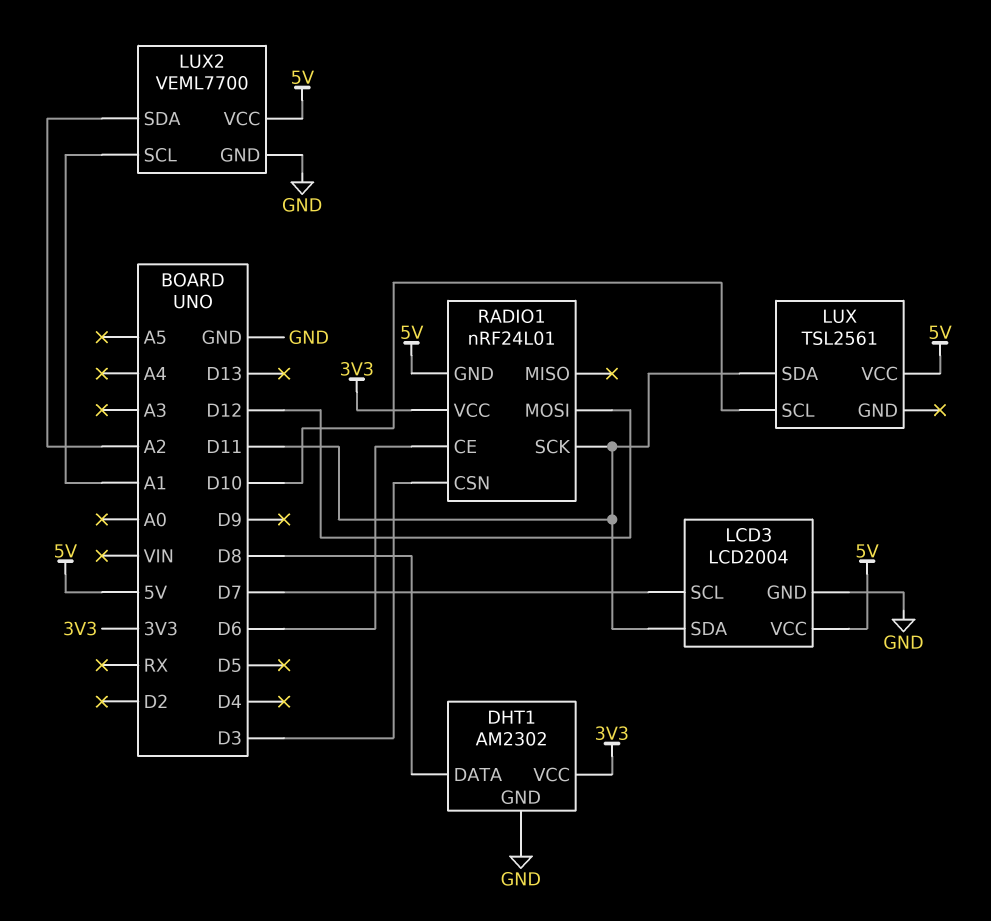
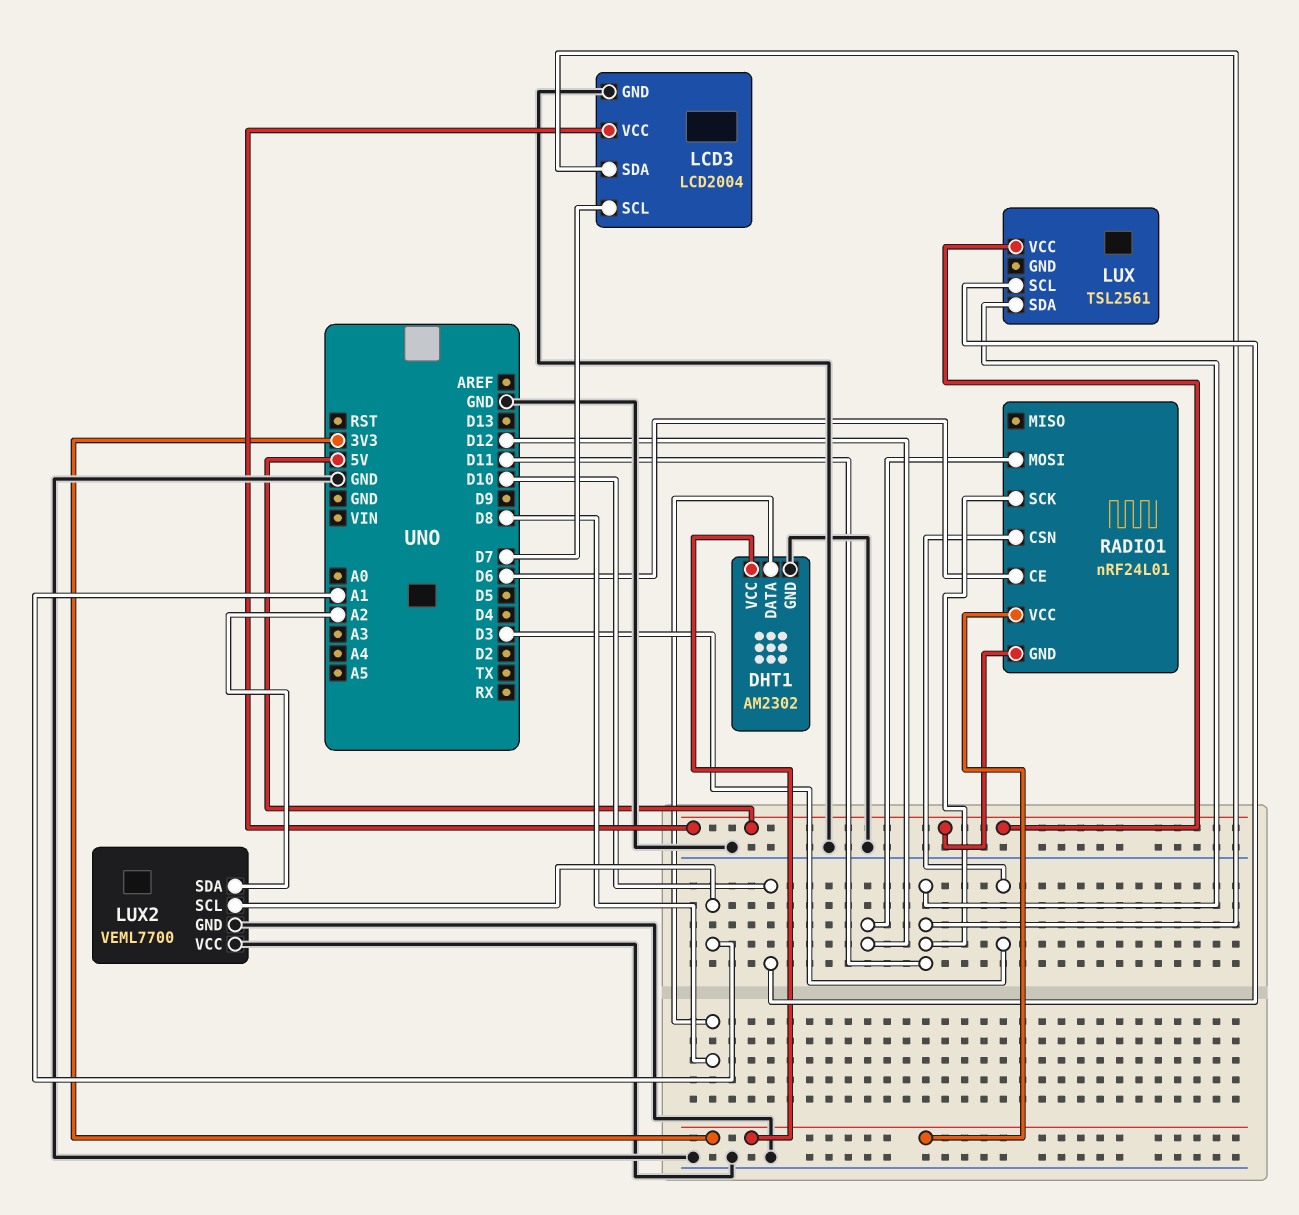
LUX2 pin VCC: 5V -> GND

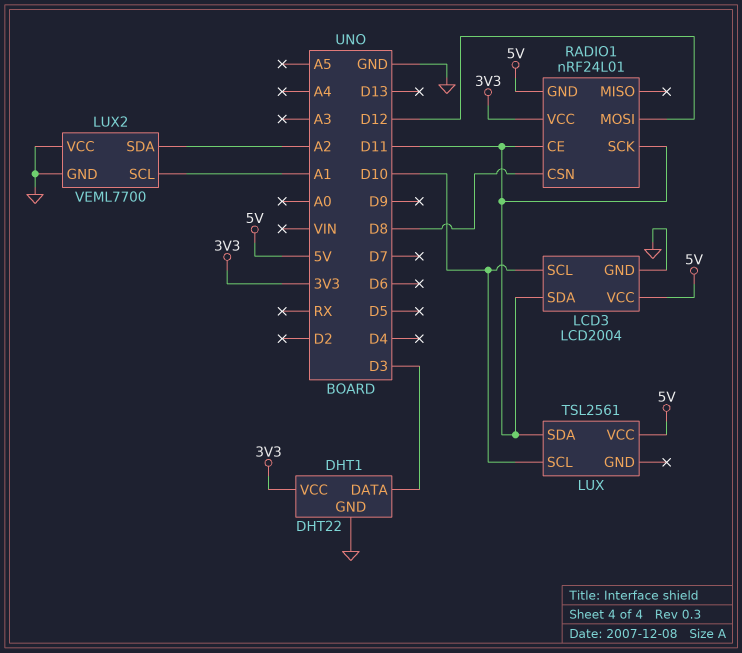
DHT1: AM2302 -> DHT22
DHT1 pin DATA: D8 -> D3
LCD3 pin SCL: D7 -> D10
RADIO1 pin CE: D6 -> D11
RADIO1 pin CSN: D3 -> D8

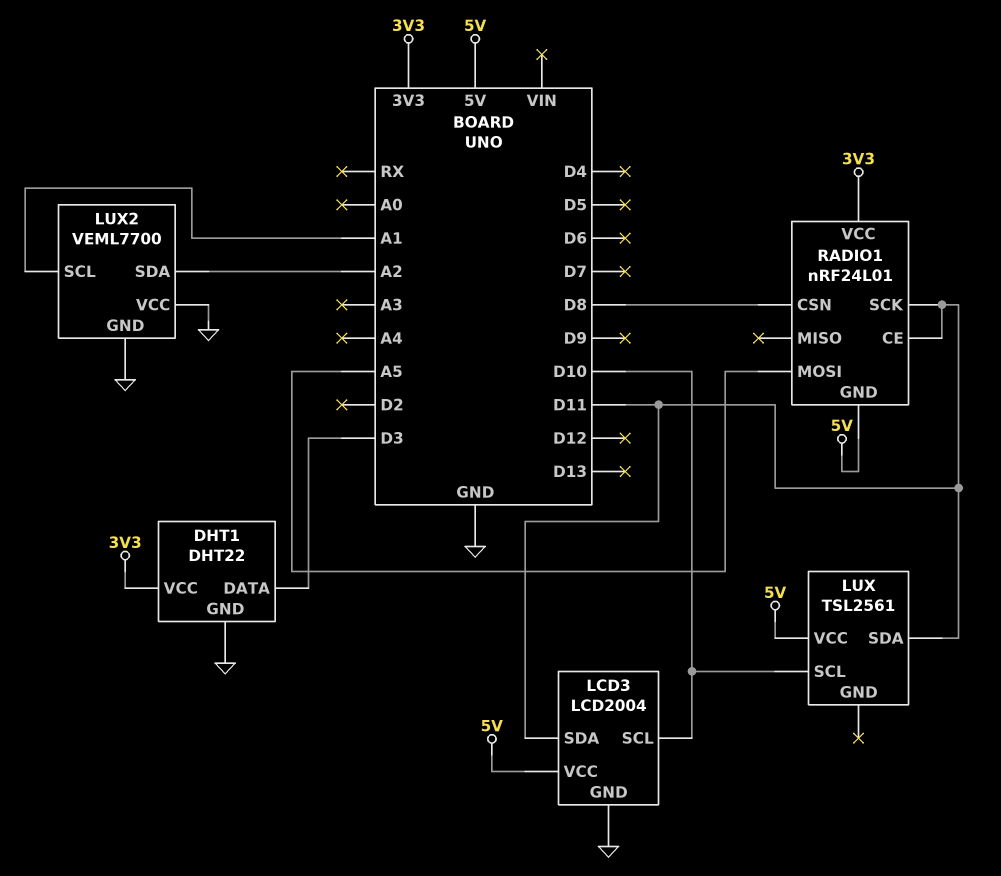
RADIO1 pin MOSI: D12 -> A5

